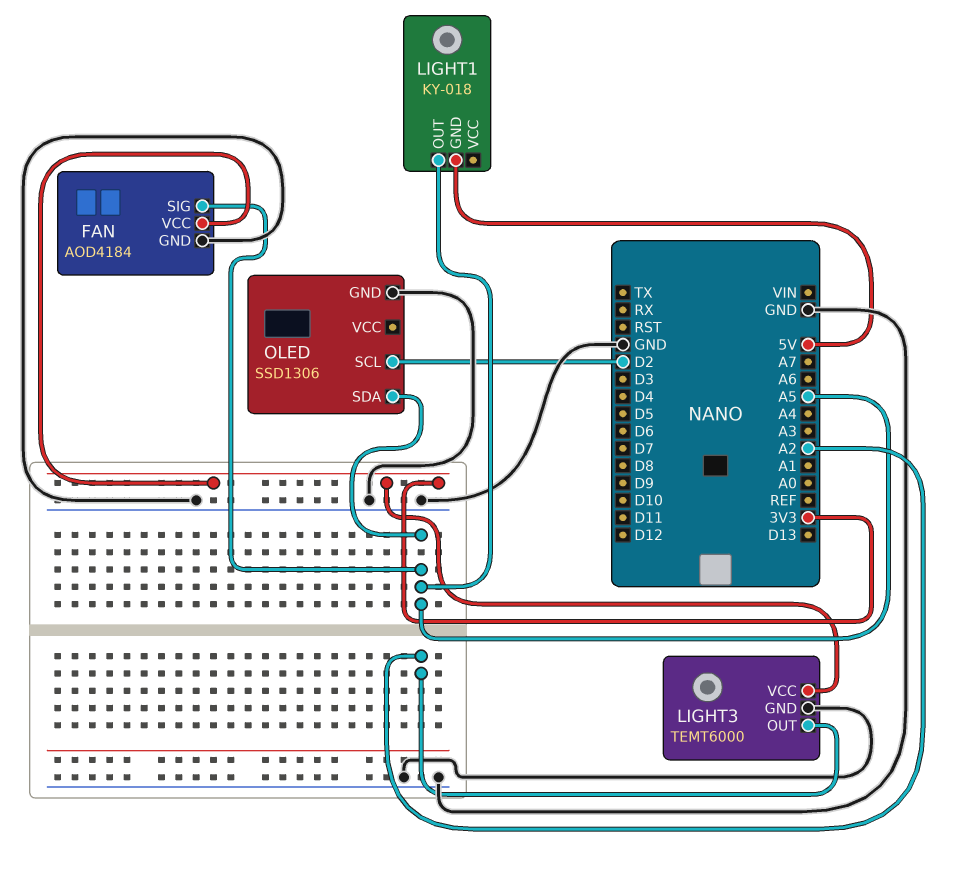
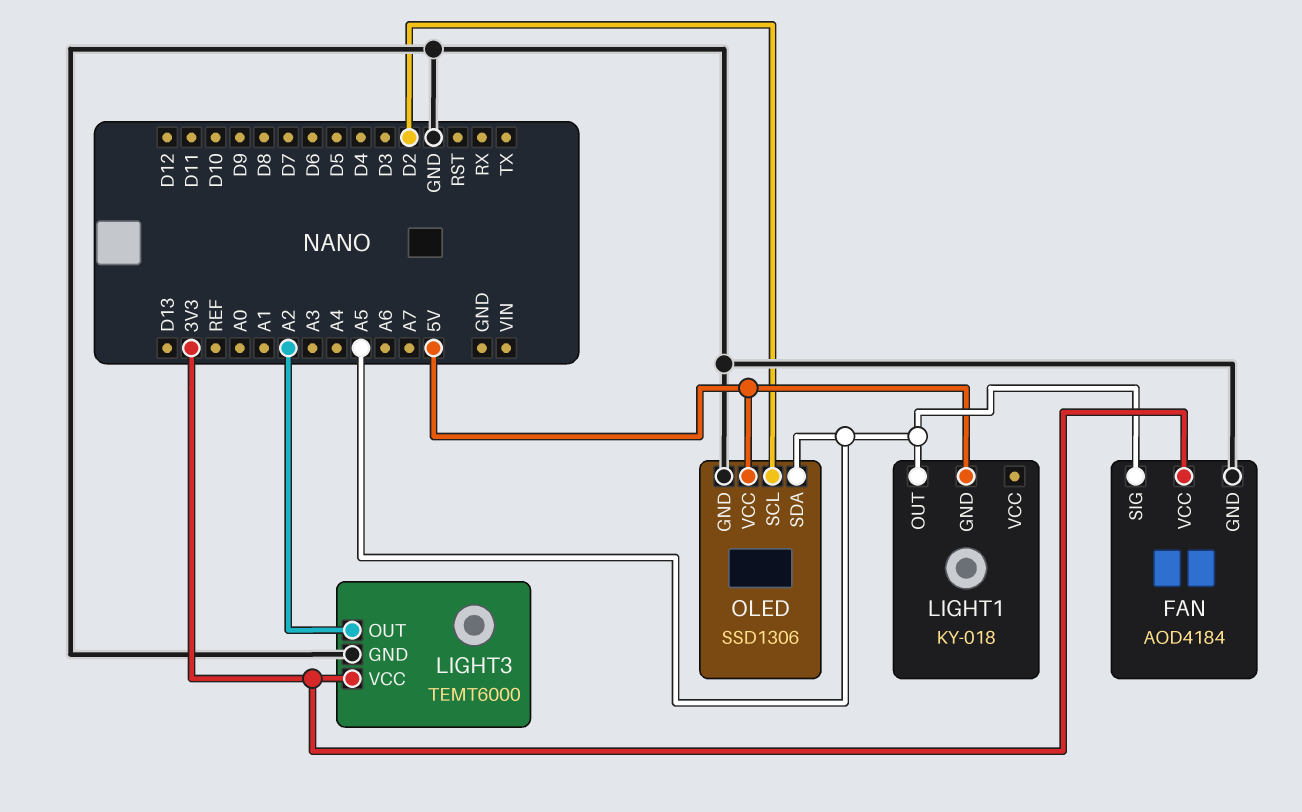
OLED pin VCC: none -> 5V

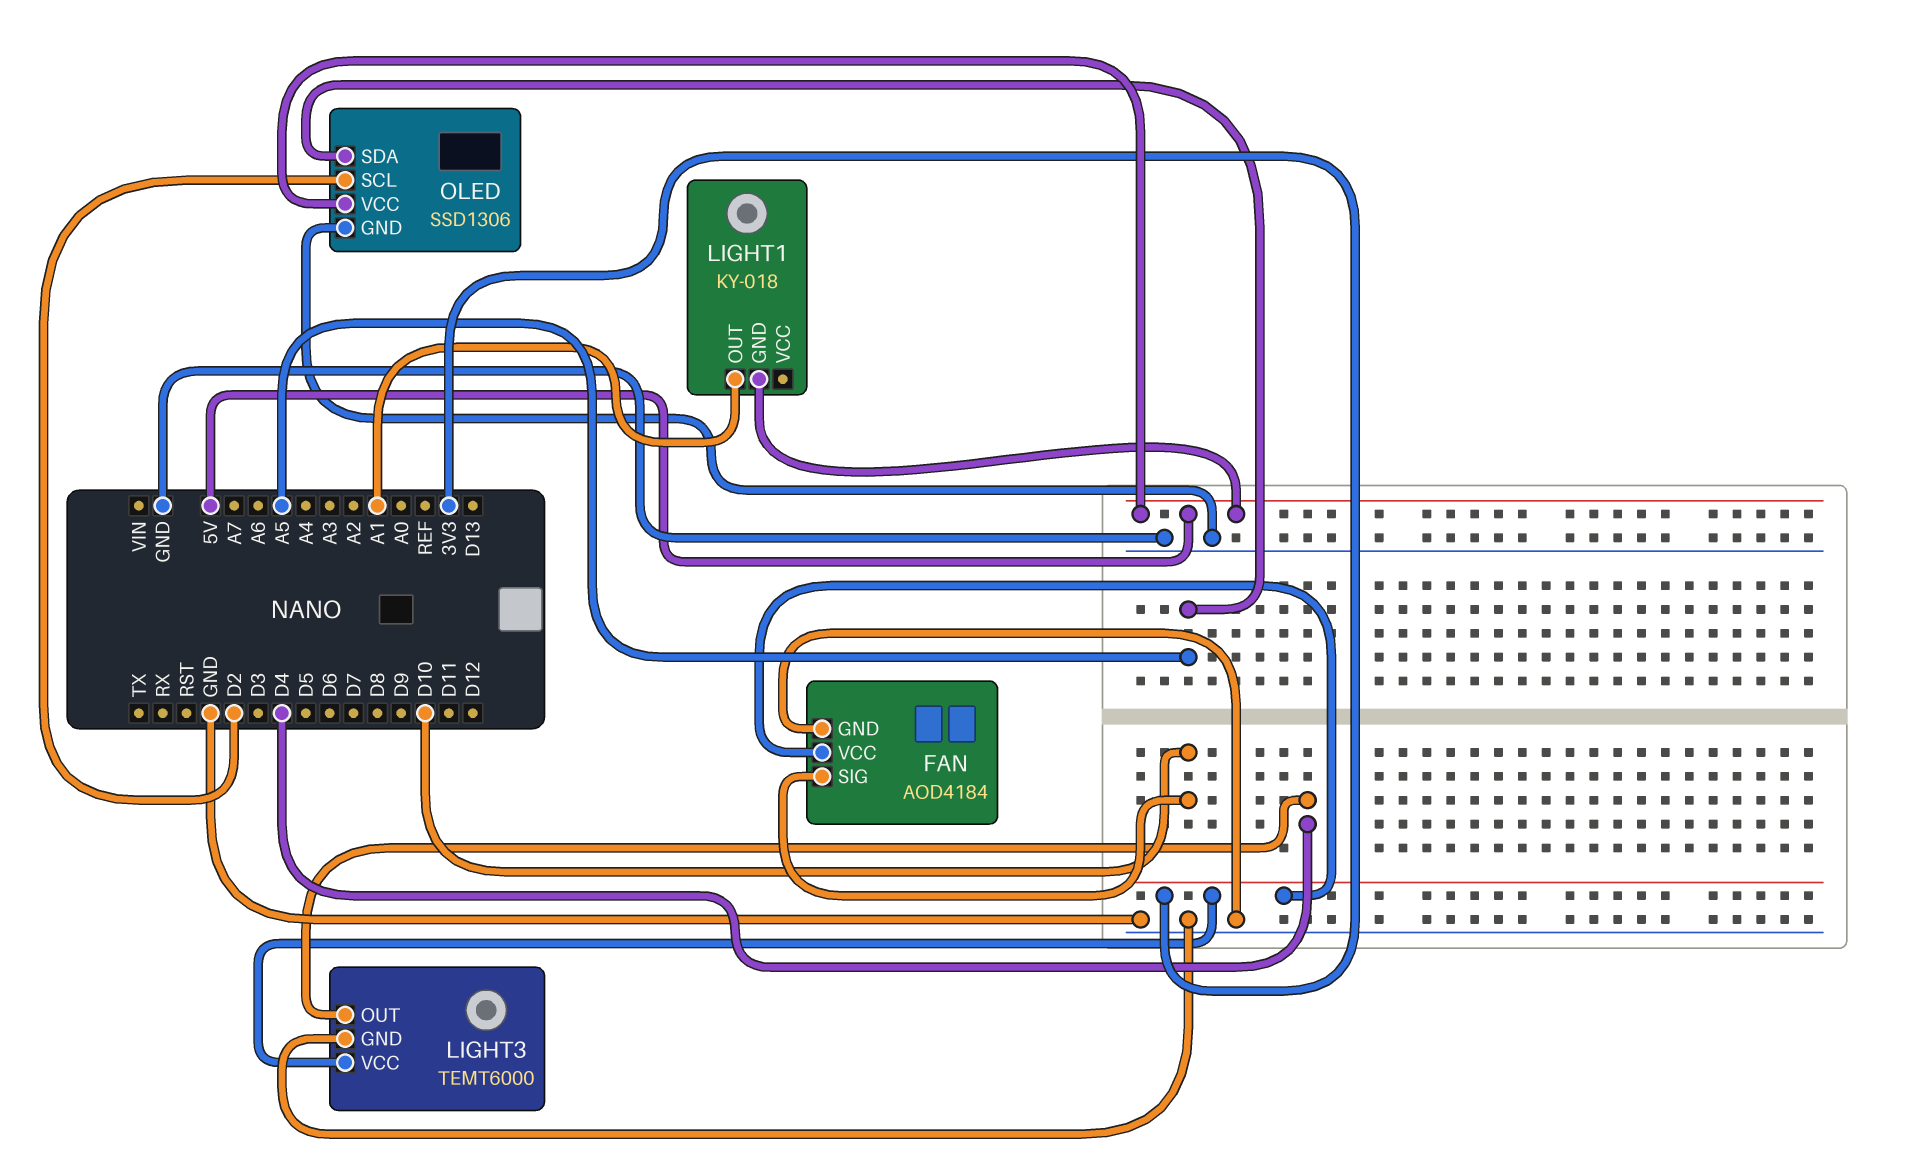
FAN pin SIG: A5 -> D10
LIGHT1 pin OUT: A5 -> A1
LIGHT3 pin OUT: A2 -> D4

